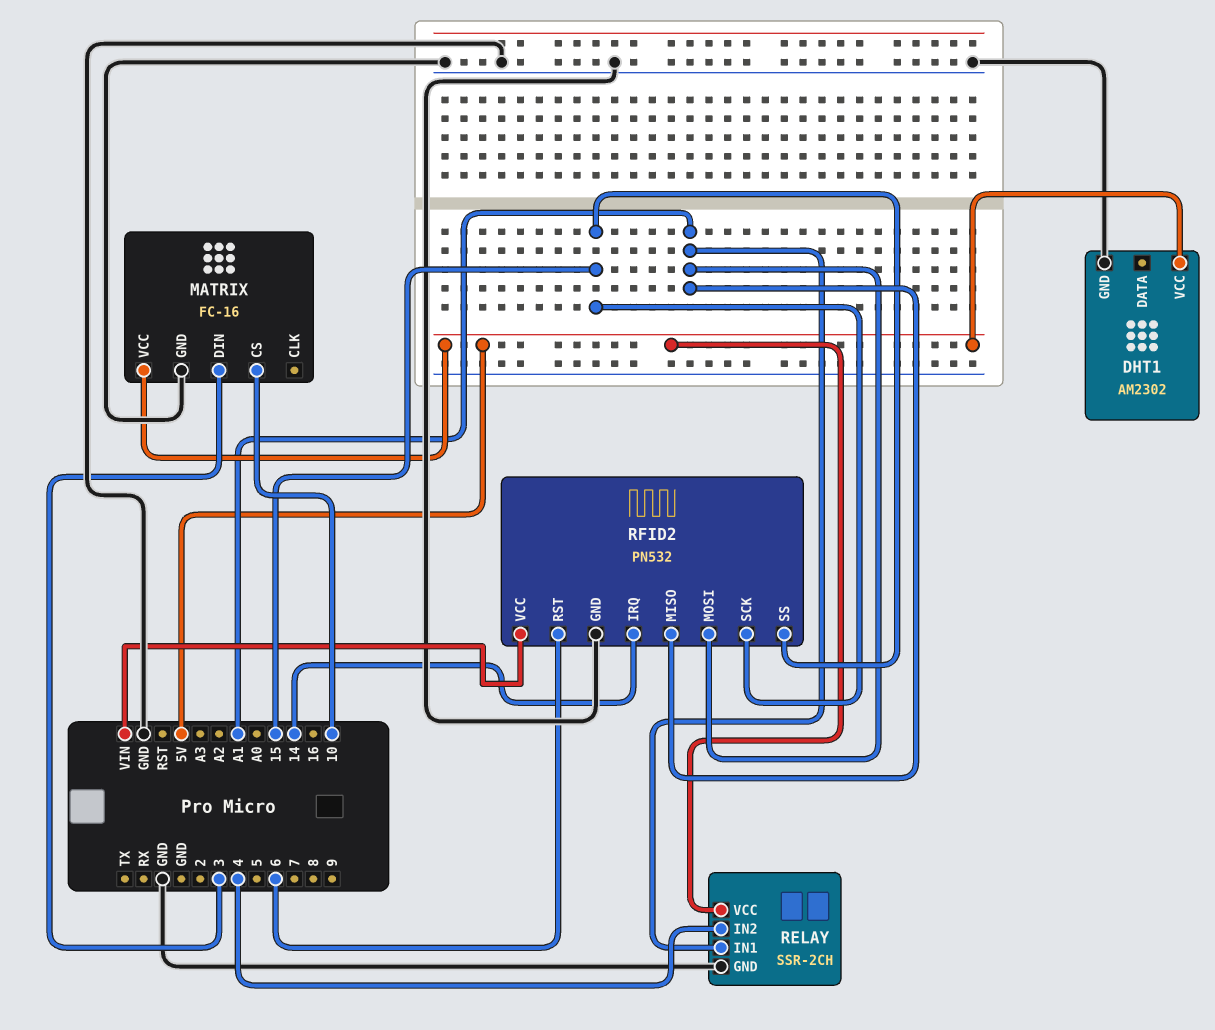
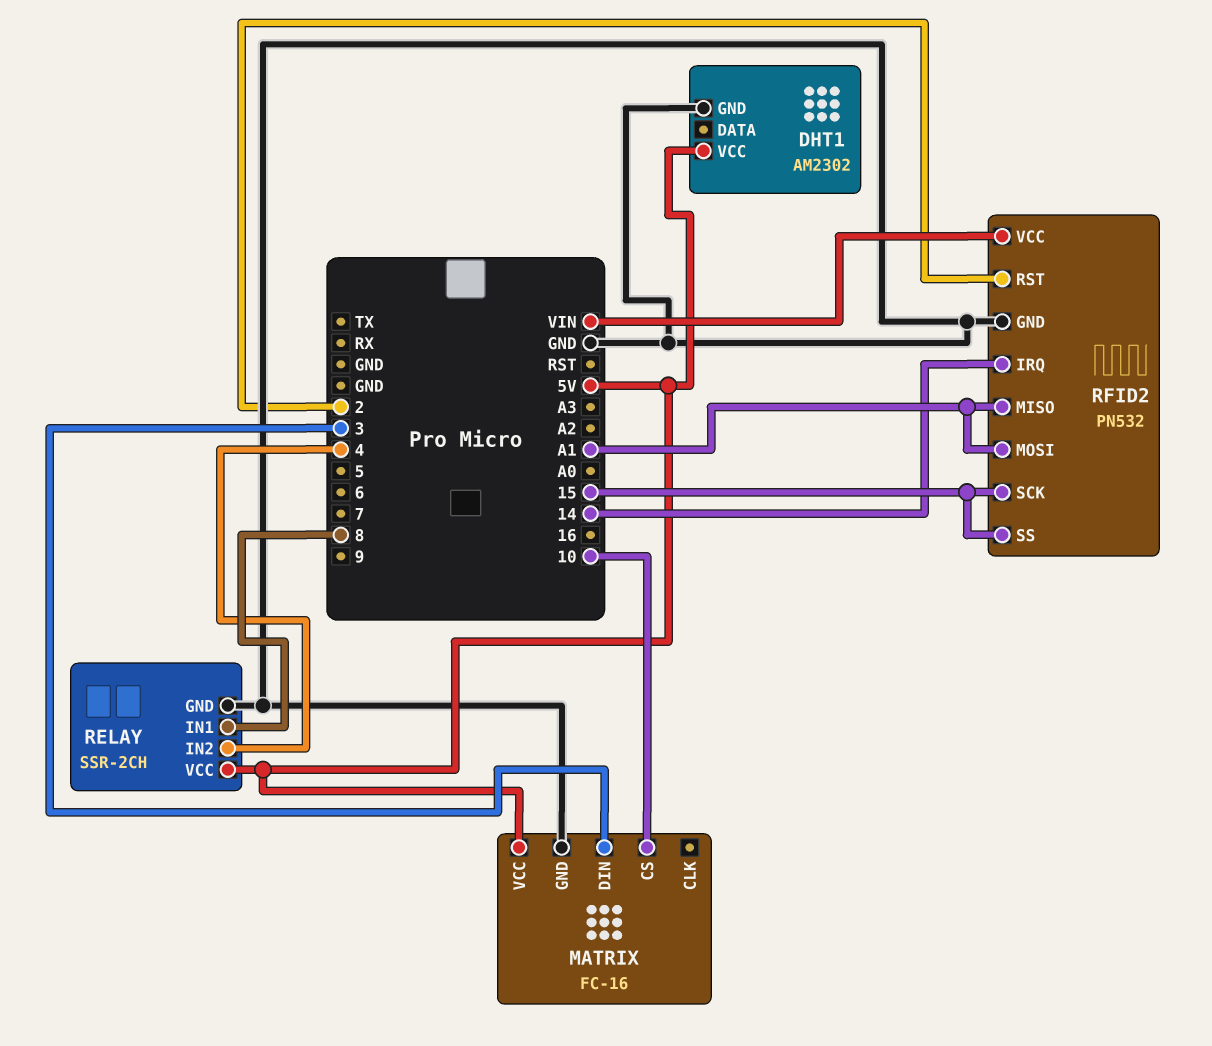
RELAY pin IN1: A1 -> 8
RFID2 pin RST: 6 -> 2

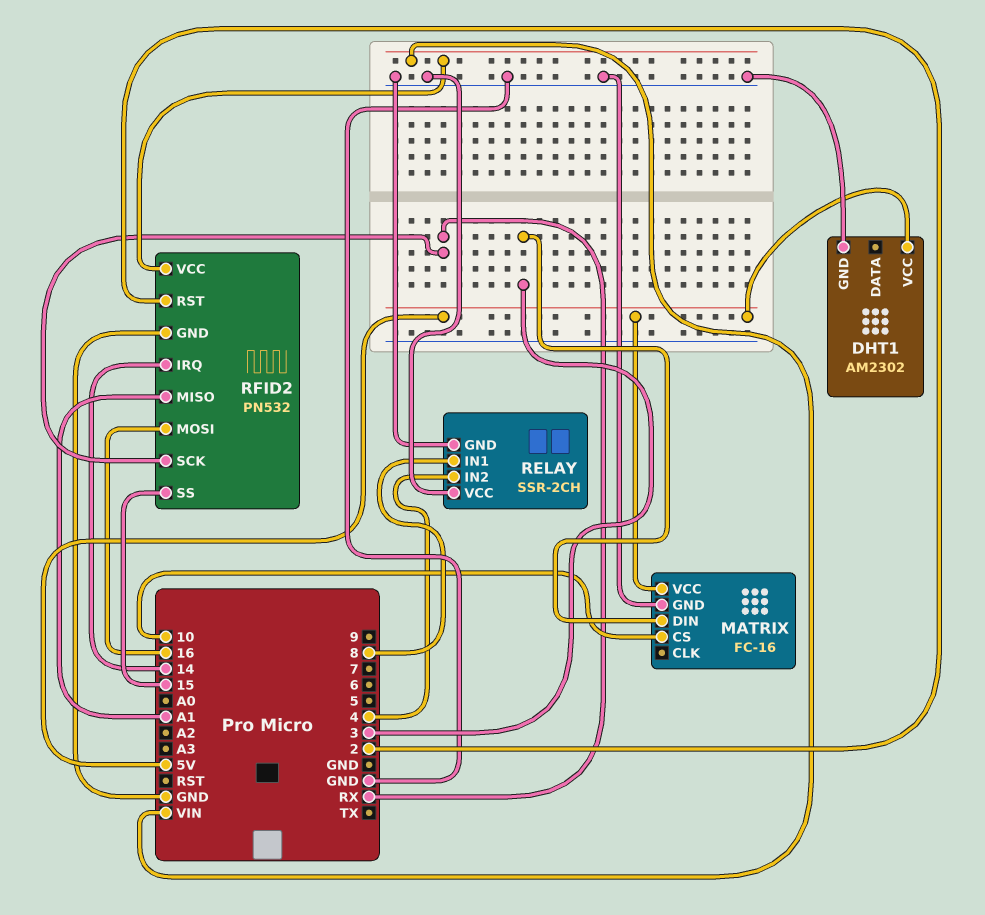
RELAY pin VCC: 5V -> GND
RFID2 pin MOSI: A1 -> 16
RFID2 pin SCK: 15 -> RX

